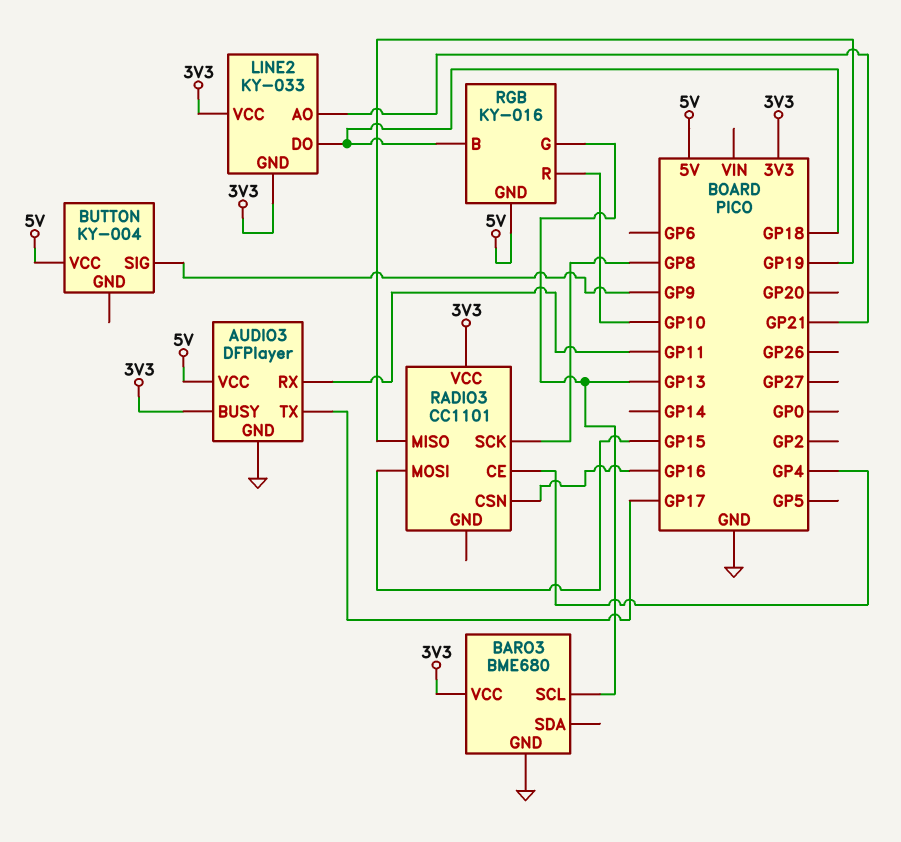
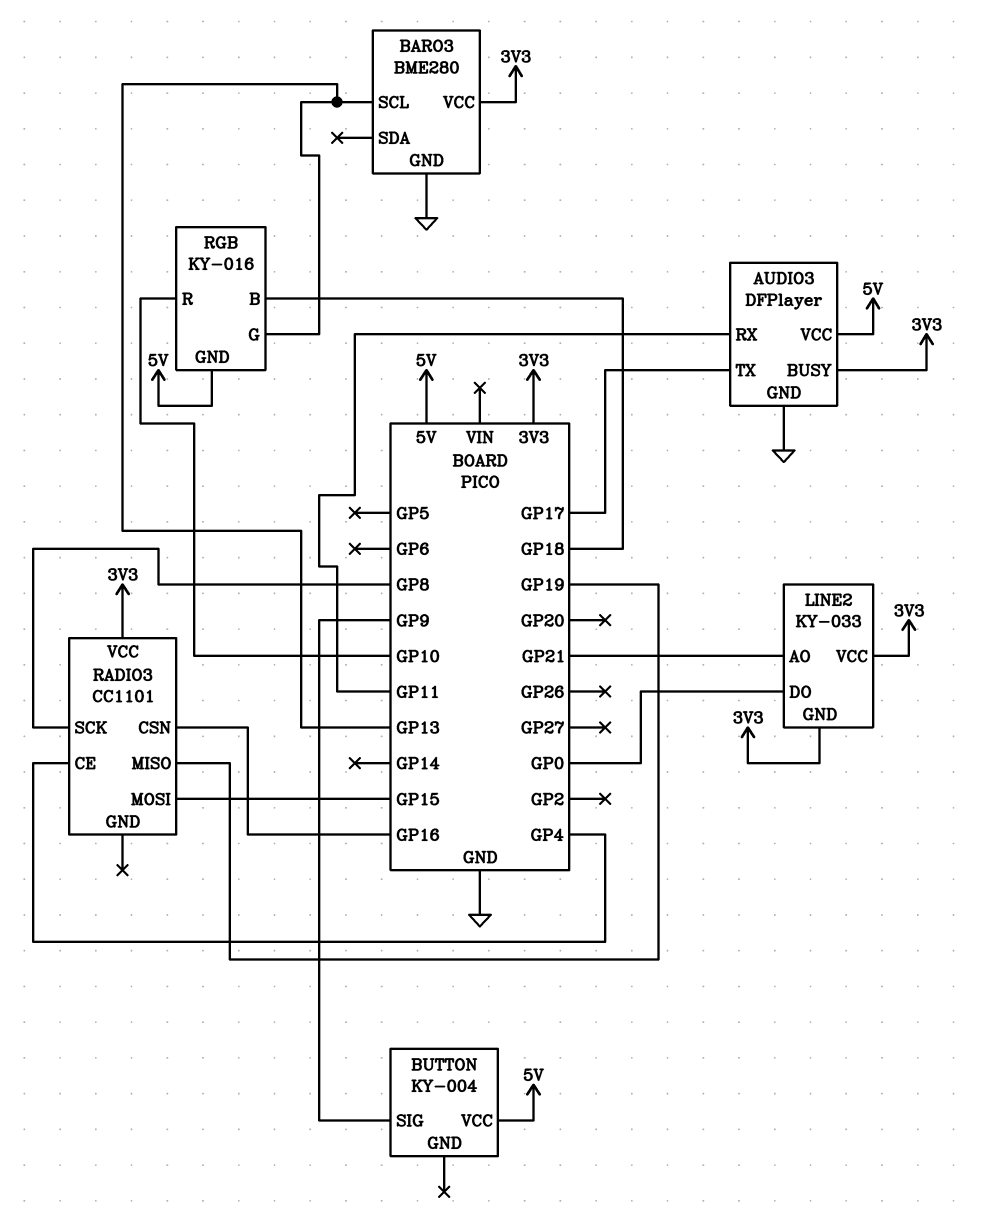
BARO3: BME680 -> BME280
LINE2 pin DO: GP18 -> GP0

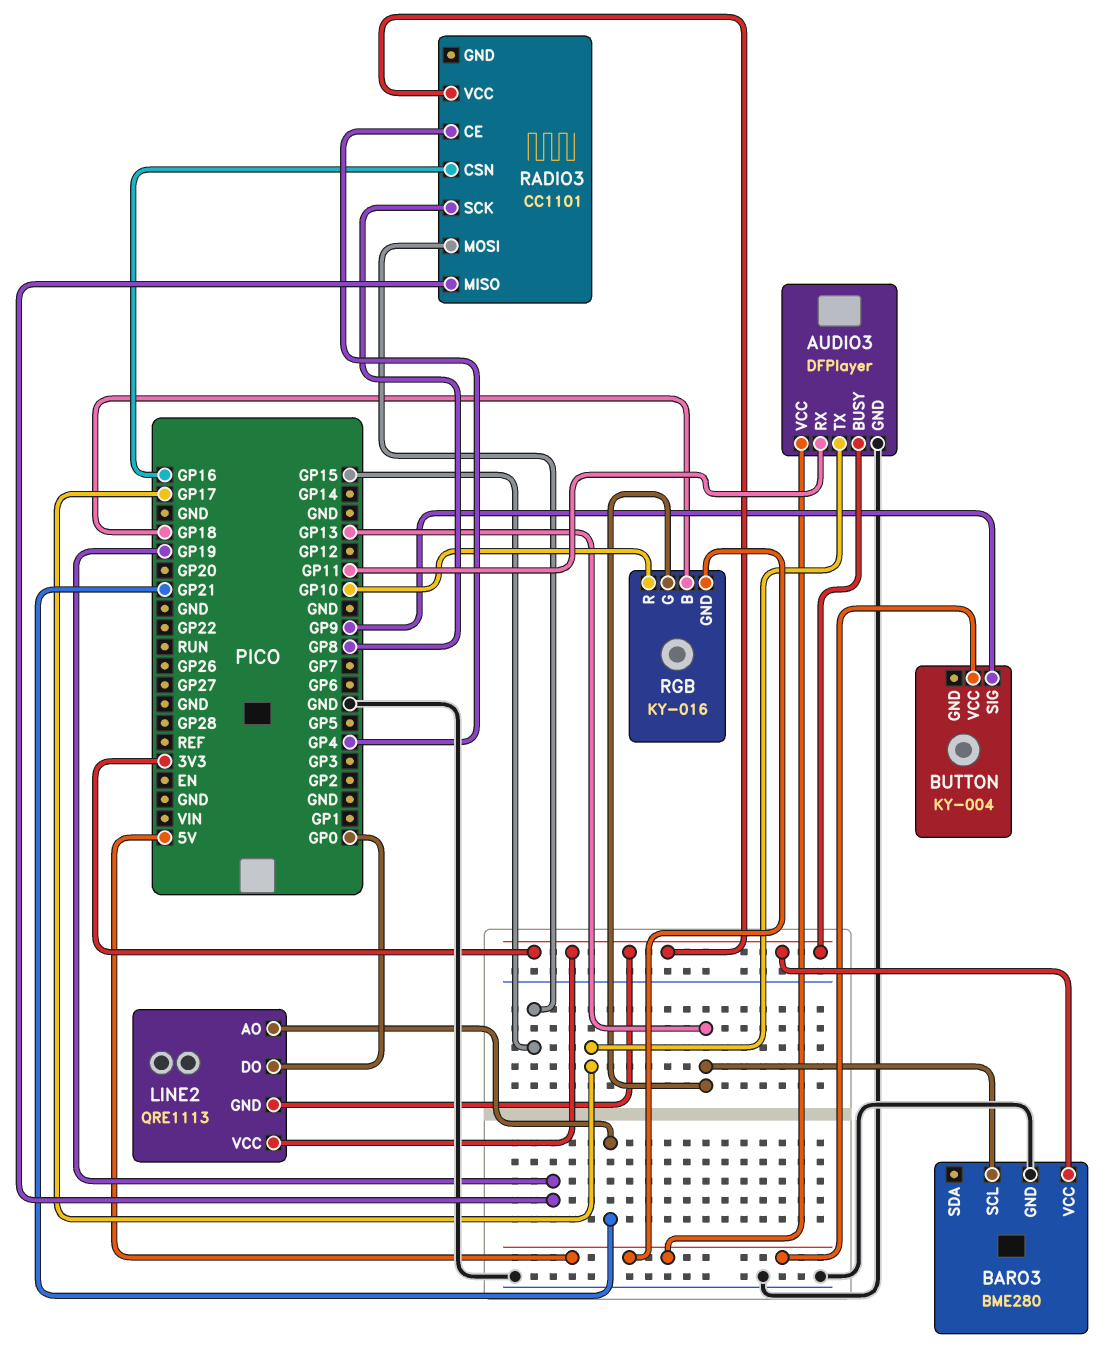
LINE2: KY-033 -> QRE1113

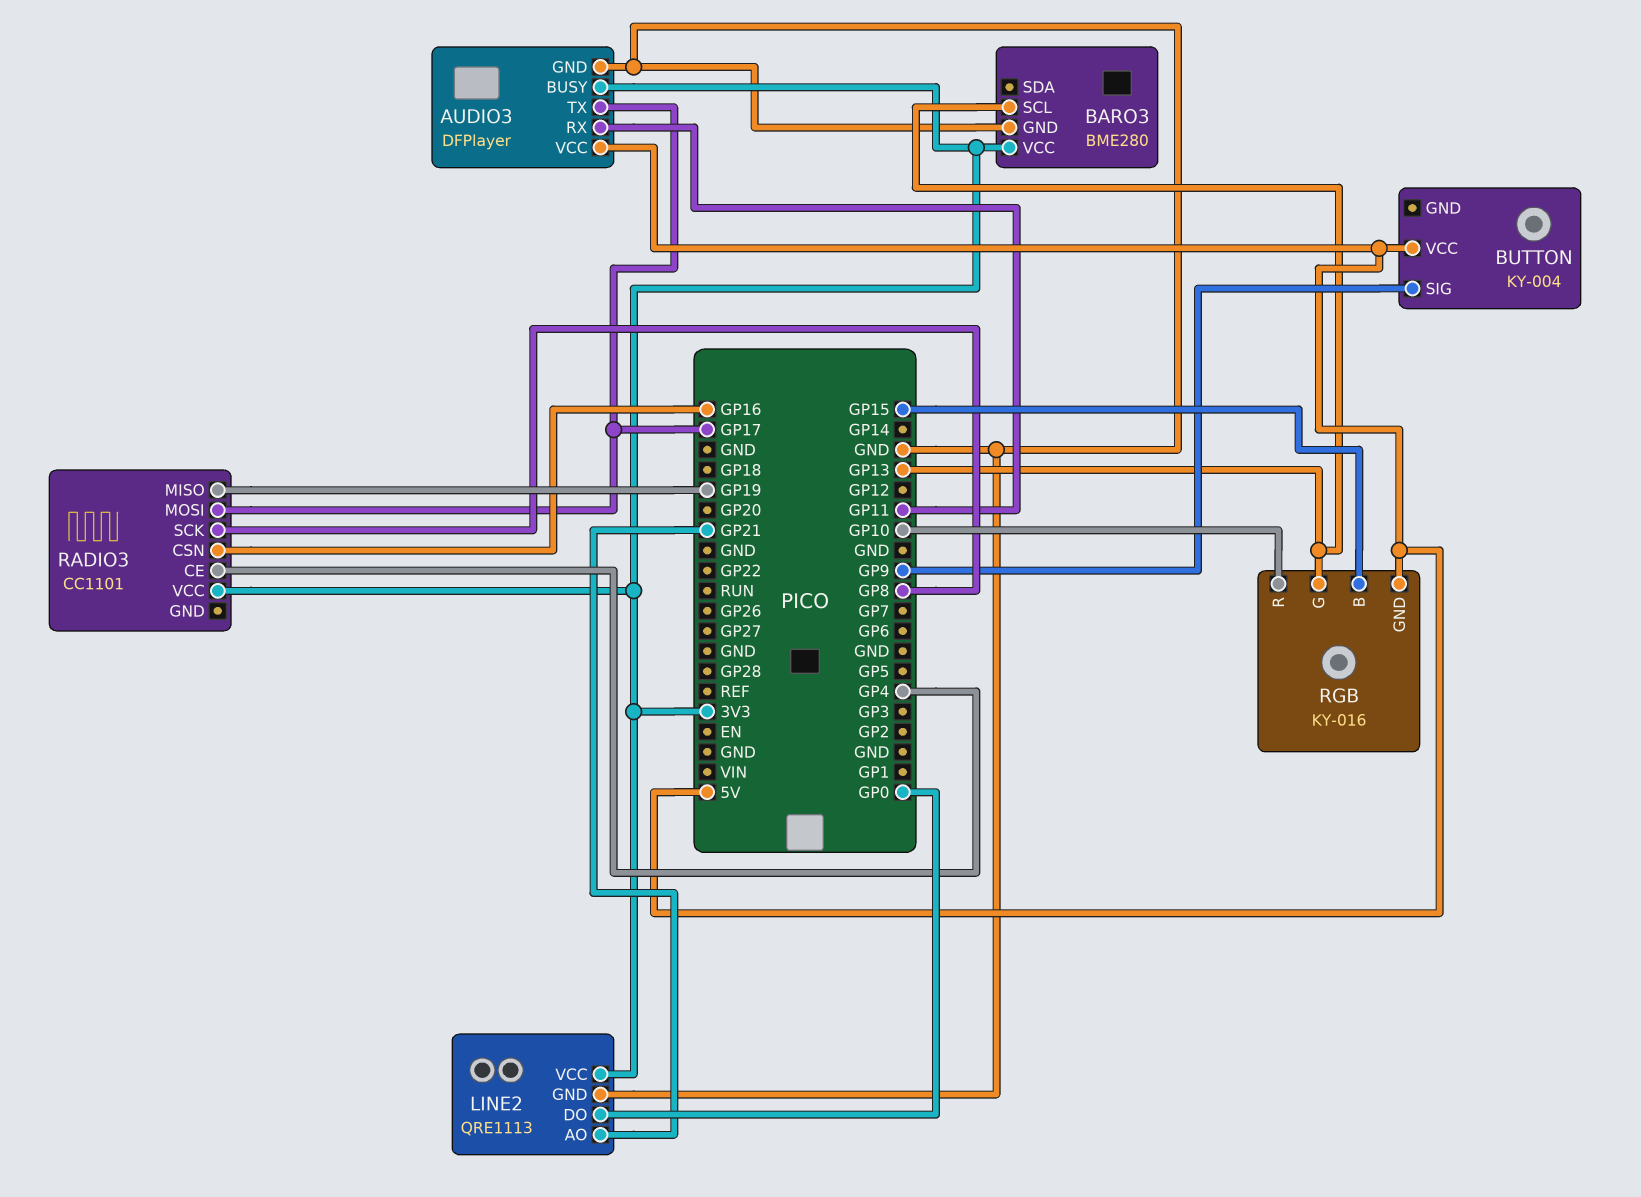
LINE2 pin GND: 3V3 -> GND
RADIO3 pin MOSI: GP15 -> GP17
RGB pin B: GP18 -> GP15

